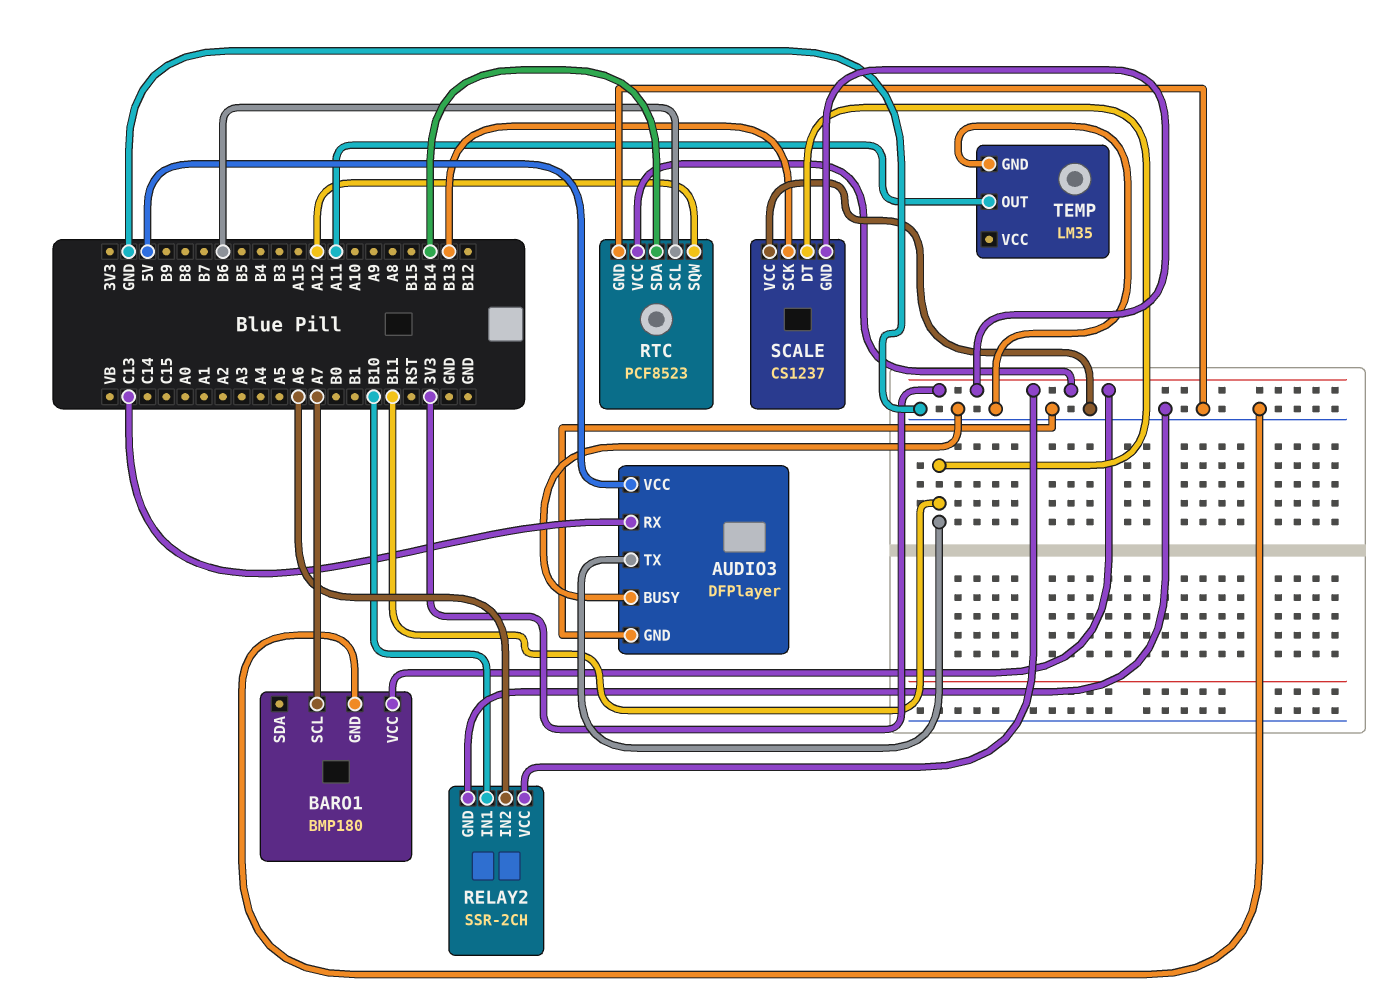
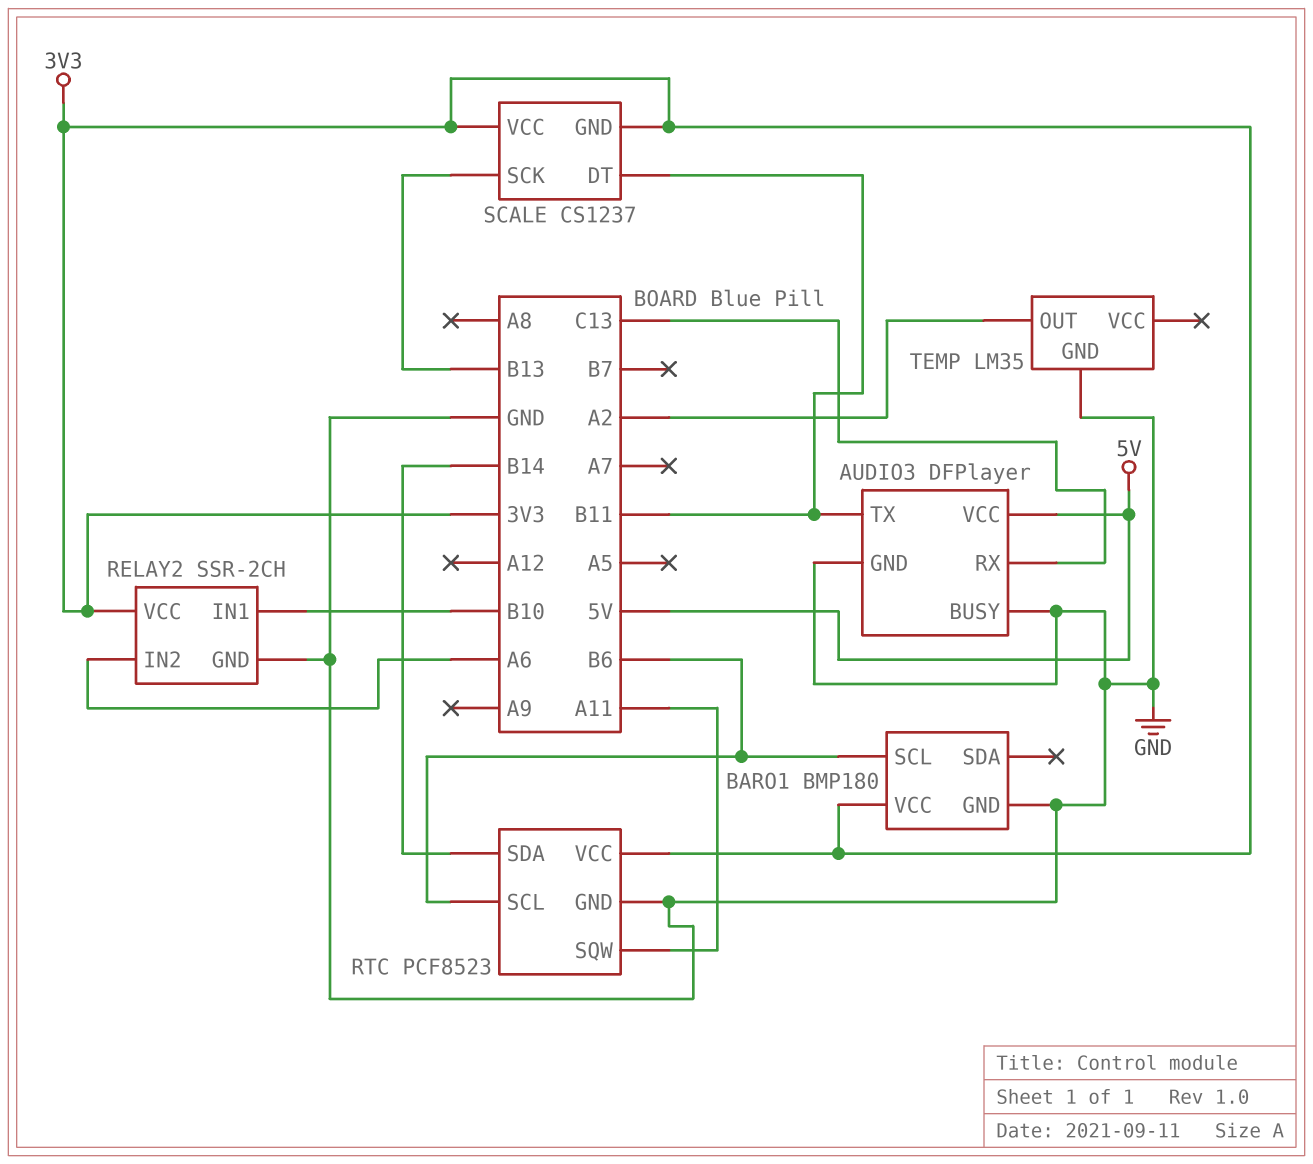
BARO1 pin SCL: A7 -> B6
RTC pin SQW: A12 -> A11
SCALE pin VCC: GND -> 3V3
TEMP pin OUT: A11 -> A2

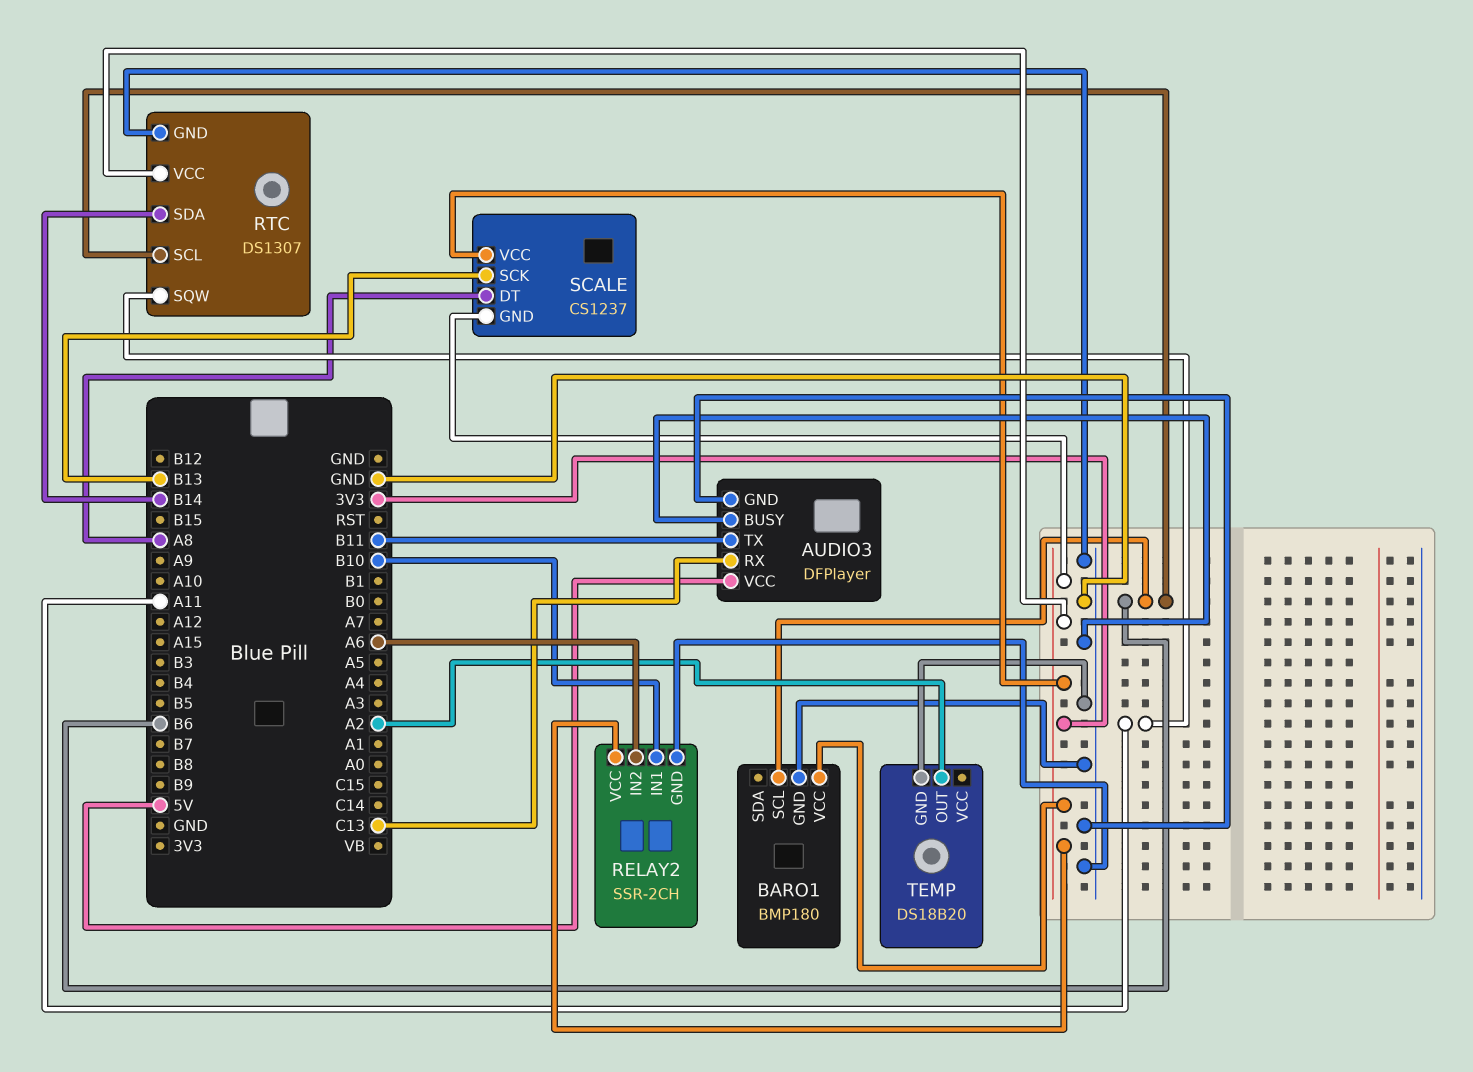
RTC: PCF8523 -> DS1307
SCALE pin DT: B11 -> A8
TEMP: LM35 -> DS18B20

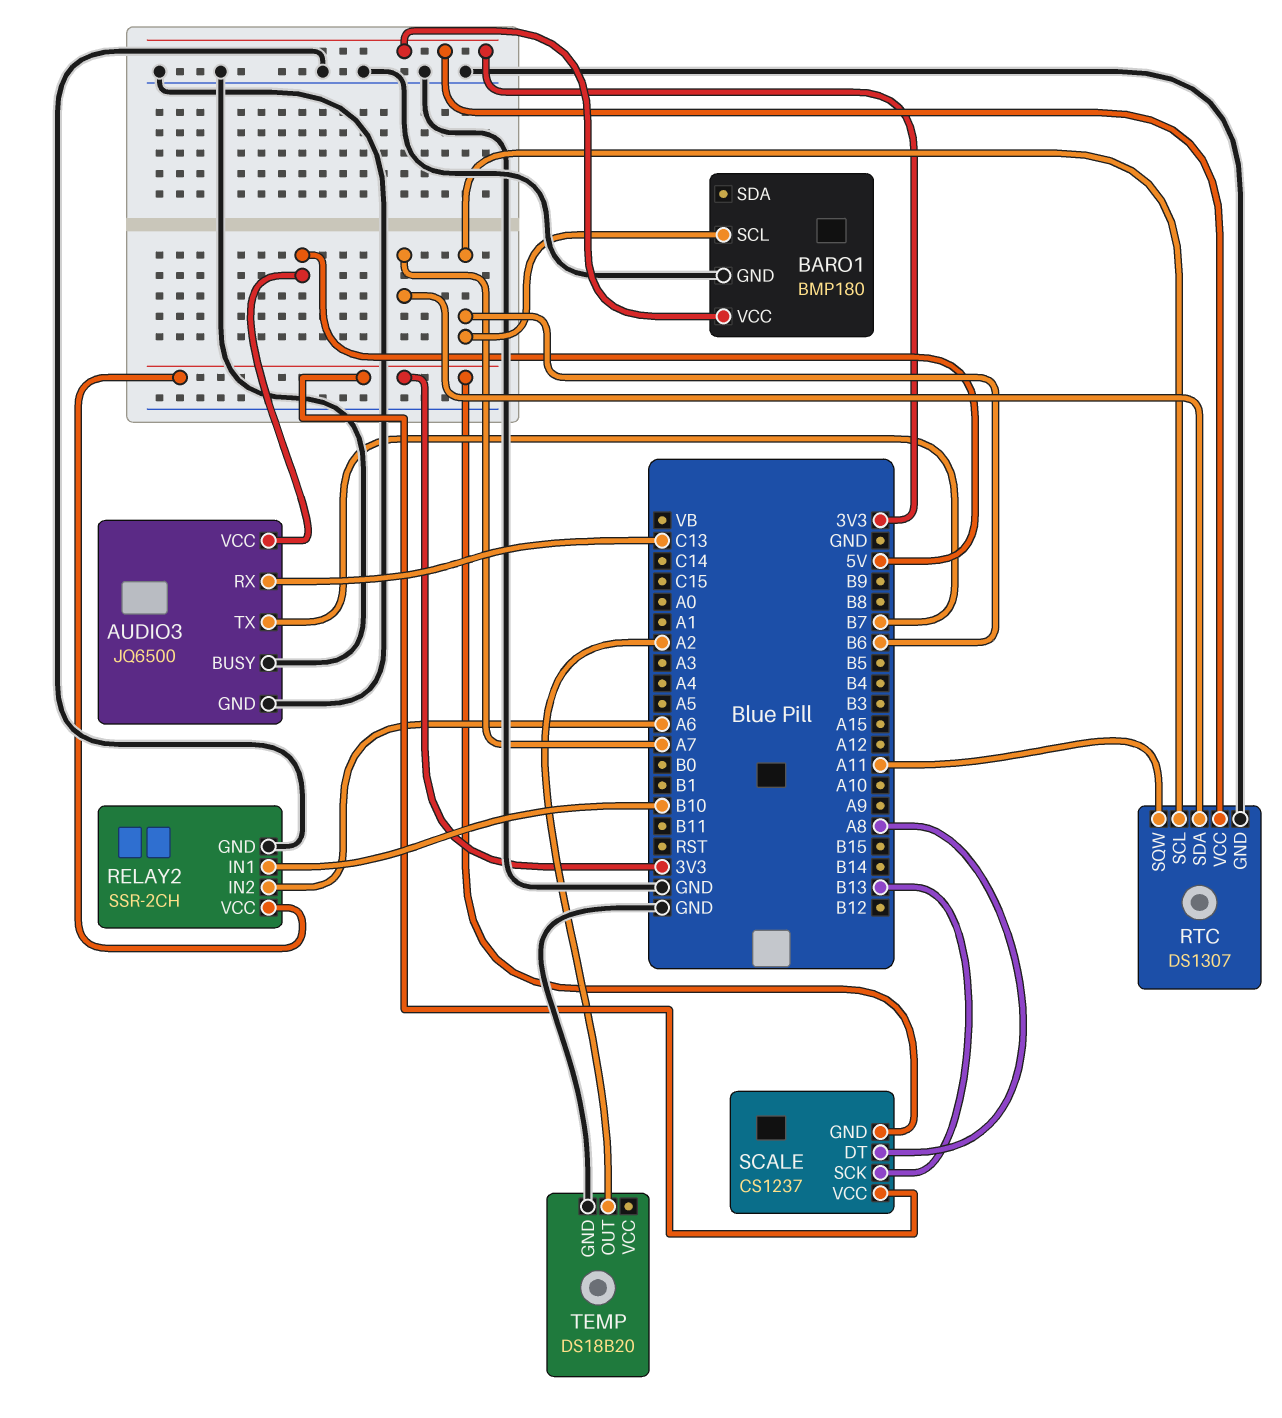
AUDIO3: DFPlayer -> JQ6500
AUDIO3 pin TX: B11 -> B7
RTC pin SDA: B14 -> A7

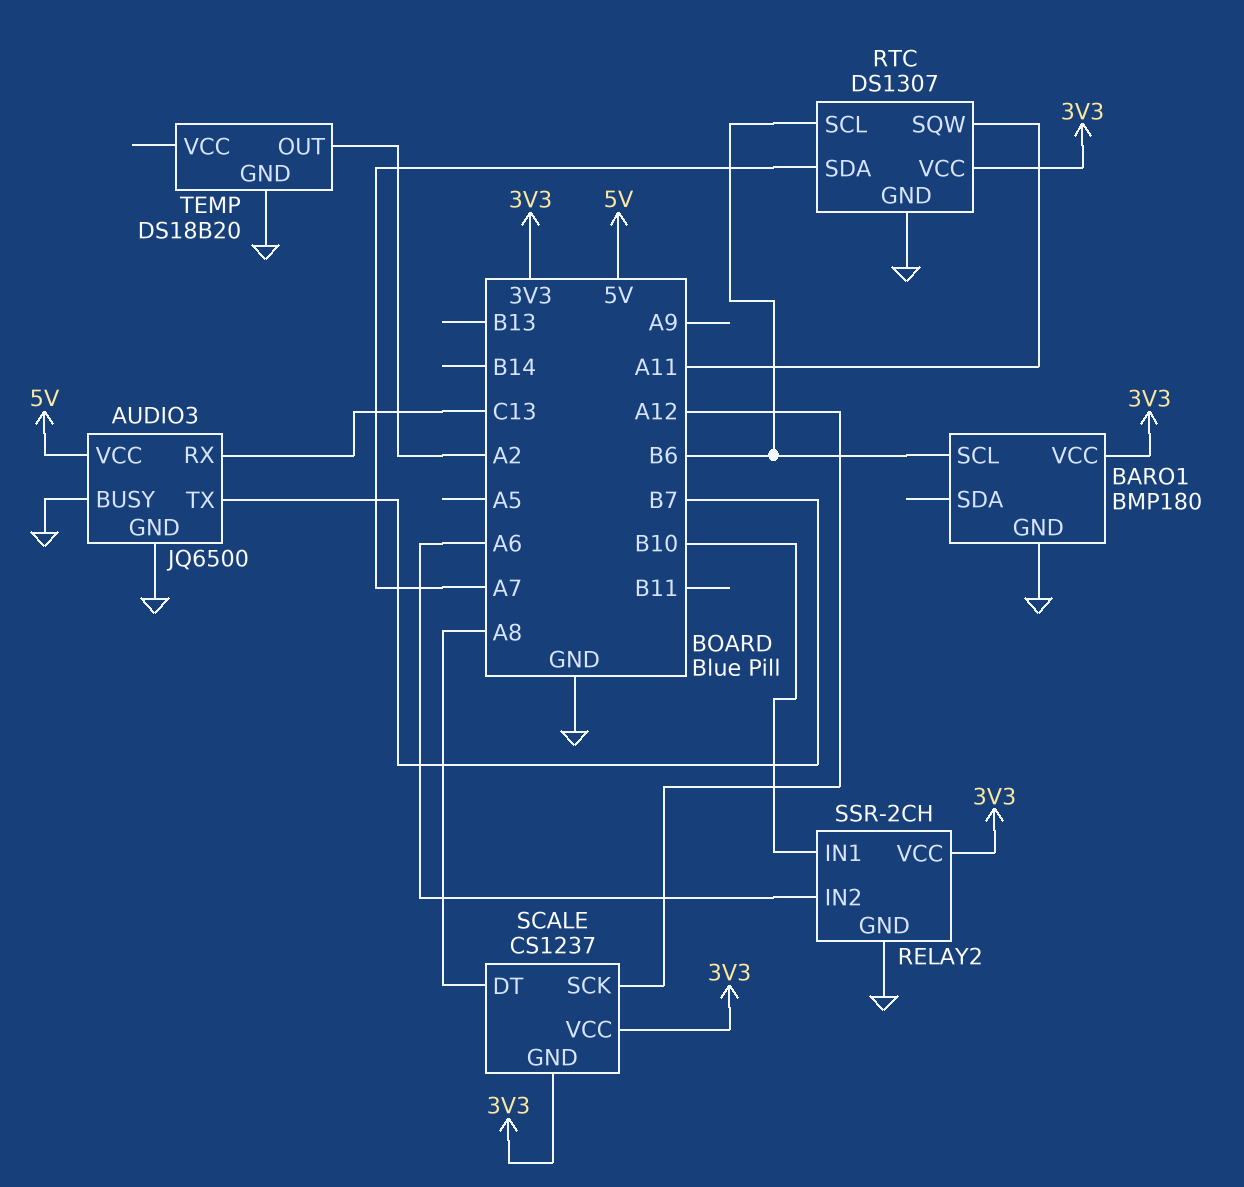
SCALE pin SCK: B13 -> A12

